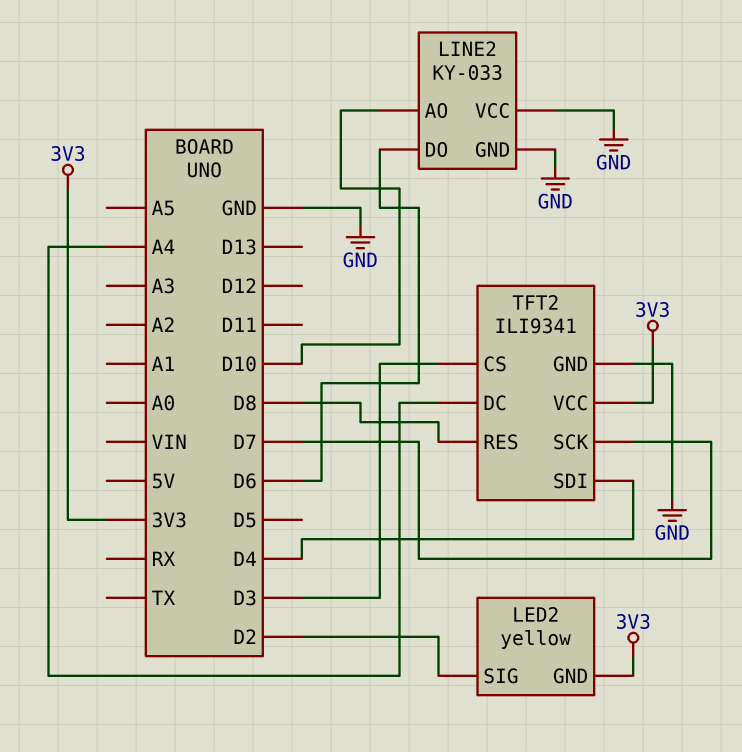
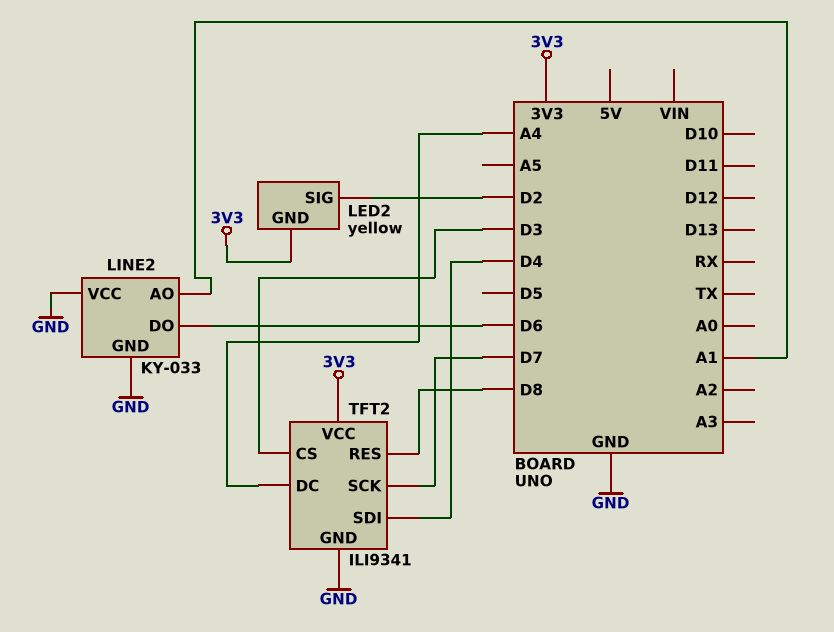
LINE2 pin AO: D10 -> A1

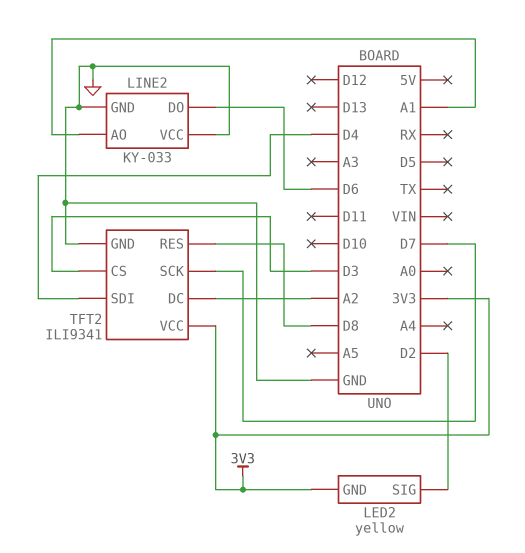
TFT2 pin DC: A4 -> A2

